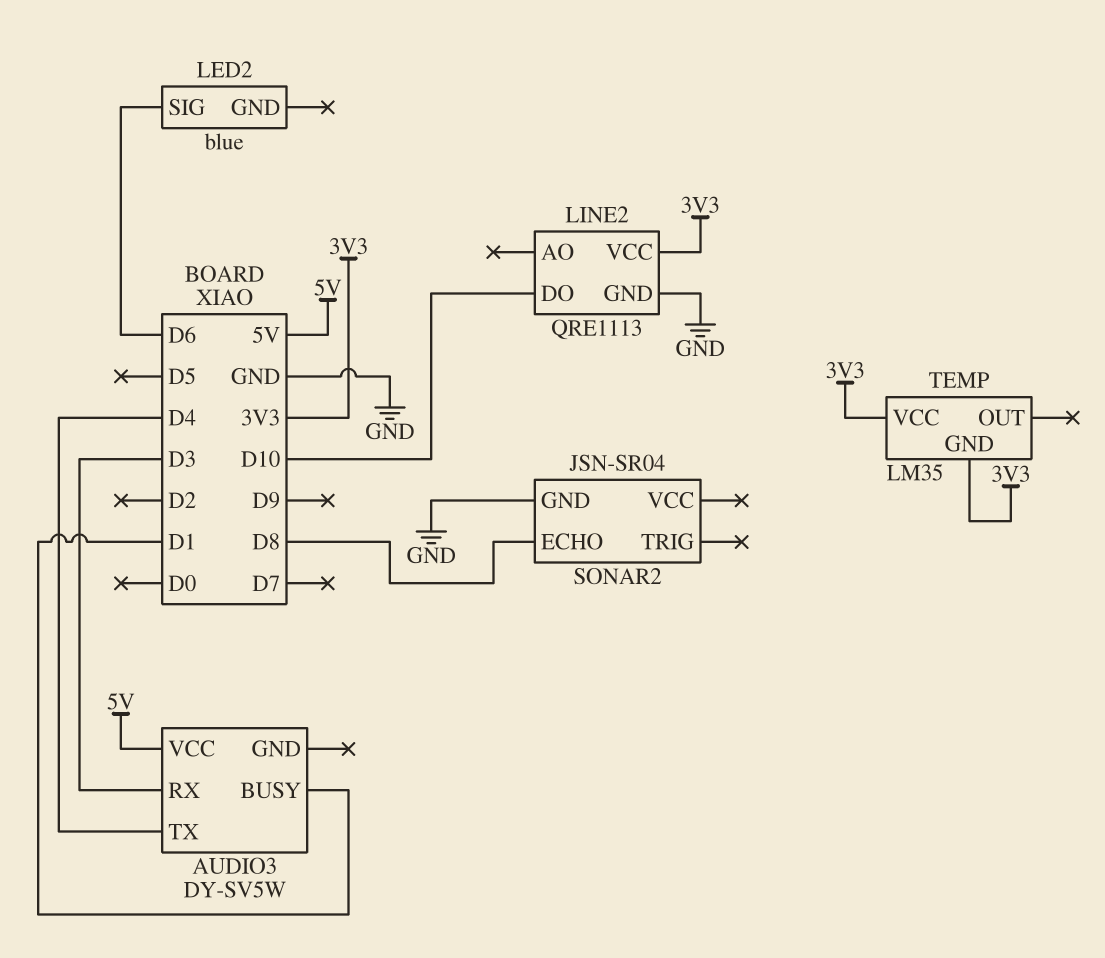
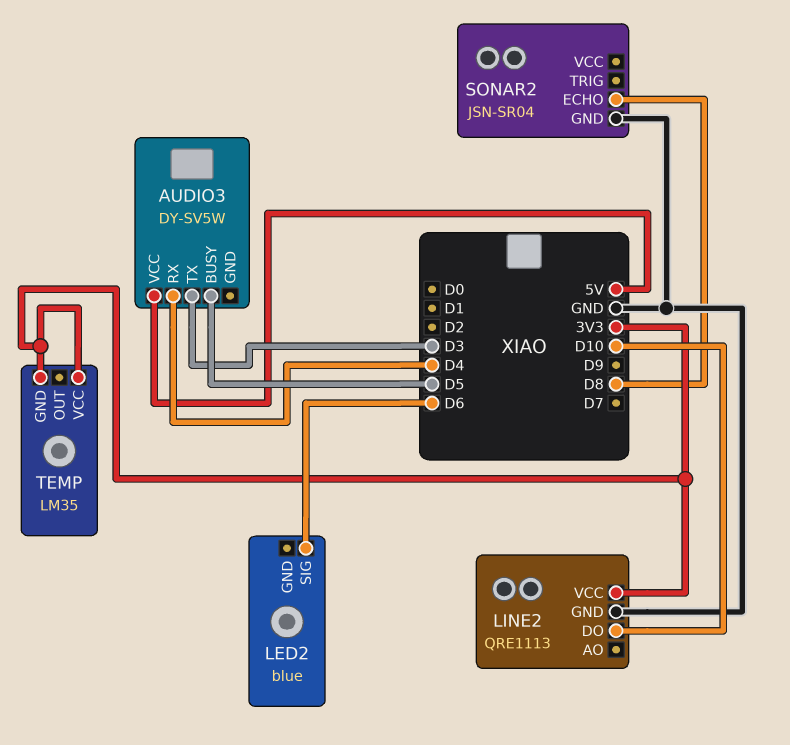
AUDIO3 pin BUSY: D1 -> D5
AUDIO3 pin RX: D3 -> D4
AUDIO3 pin TX: D4 -> D3

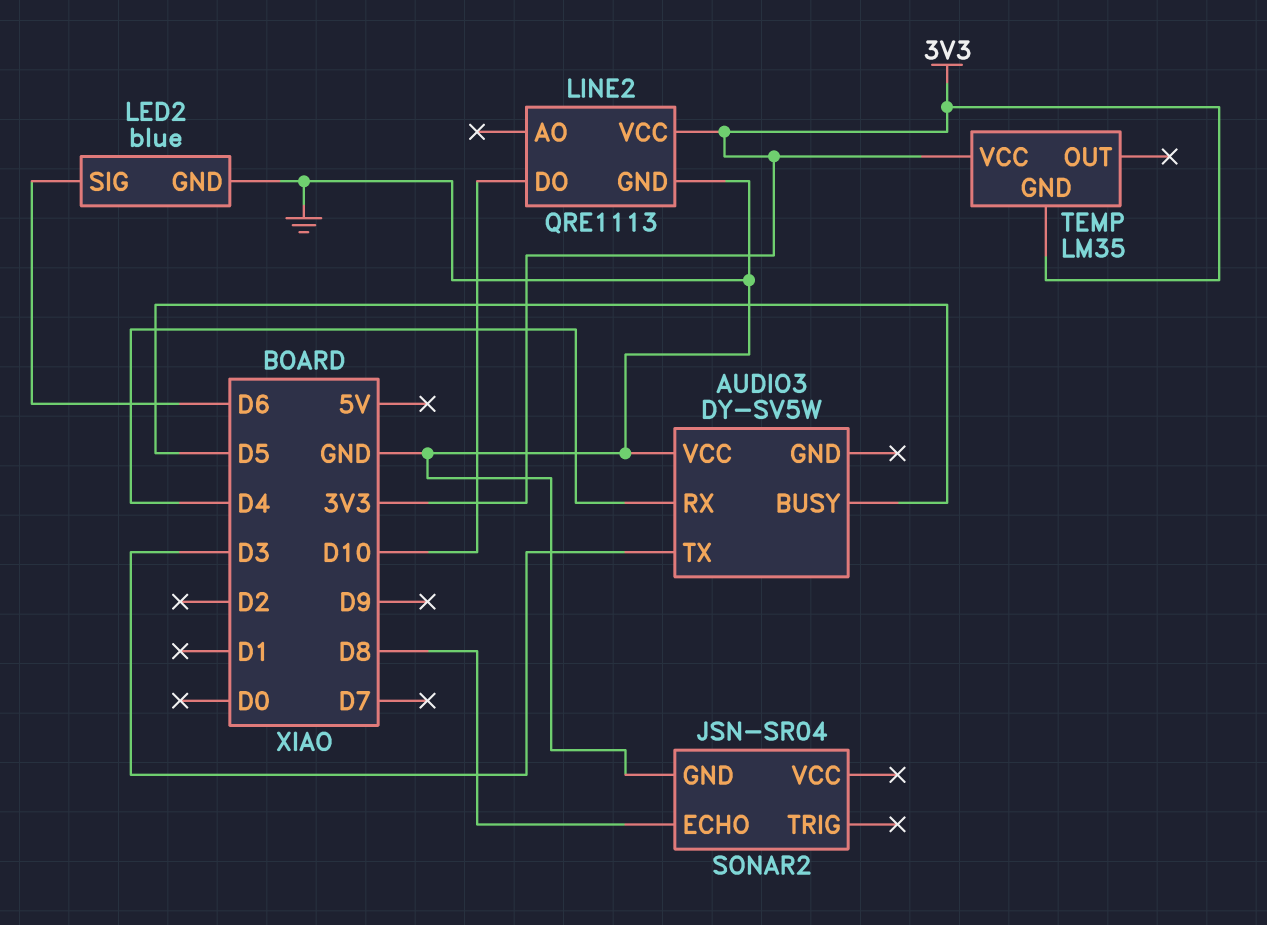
AUDIO3 pin VCC: 5V -> GND
LED2 pin GND: none -> GND

